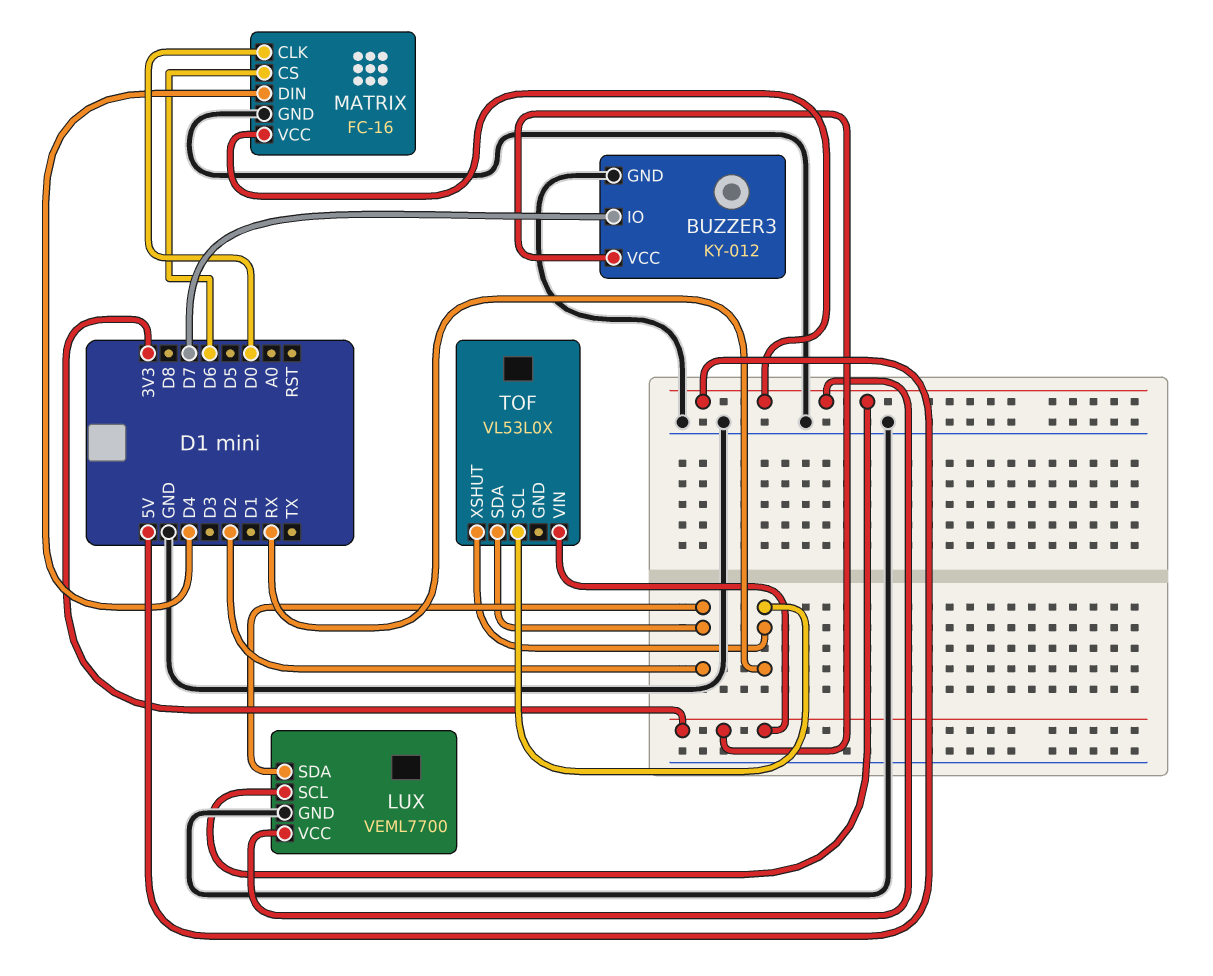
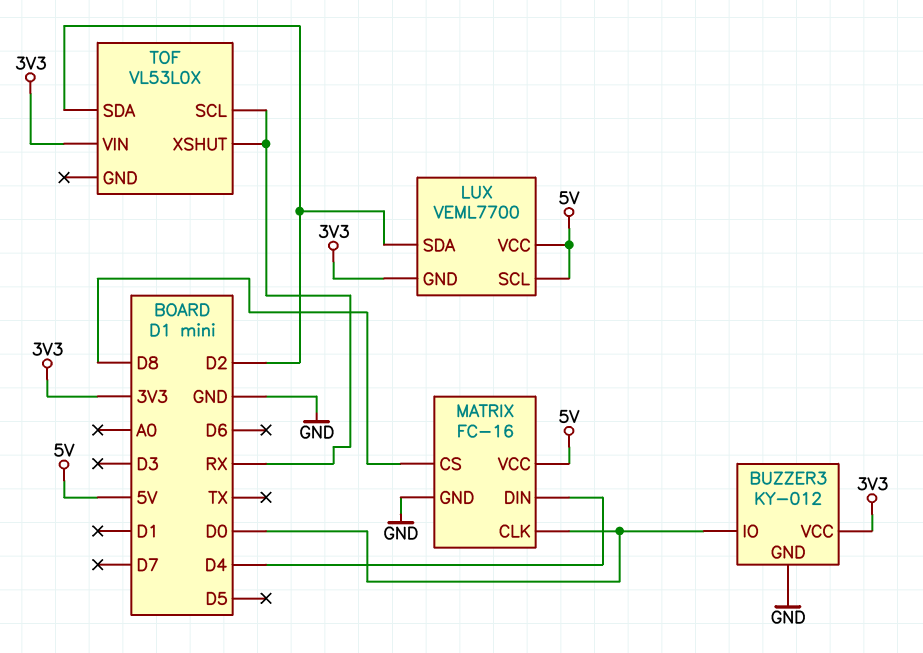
BUZZER3 pin IO: D7 -> D0
LUX pin GND: GND -> 3V3
MATRIX pin CS: D6 -> D8

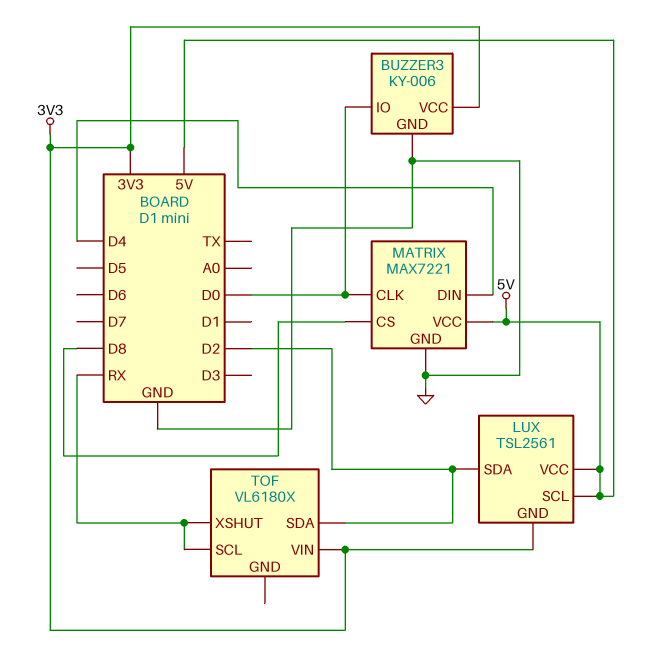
BUZZER3: KY-012 -> KY-006
LUX: VEML7700 -> TSL2561
MATRIX: FC-16 -> MAX7221
TOF: VL53L0X -> VL6180X

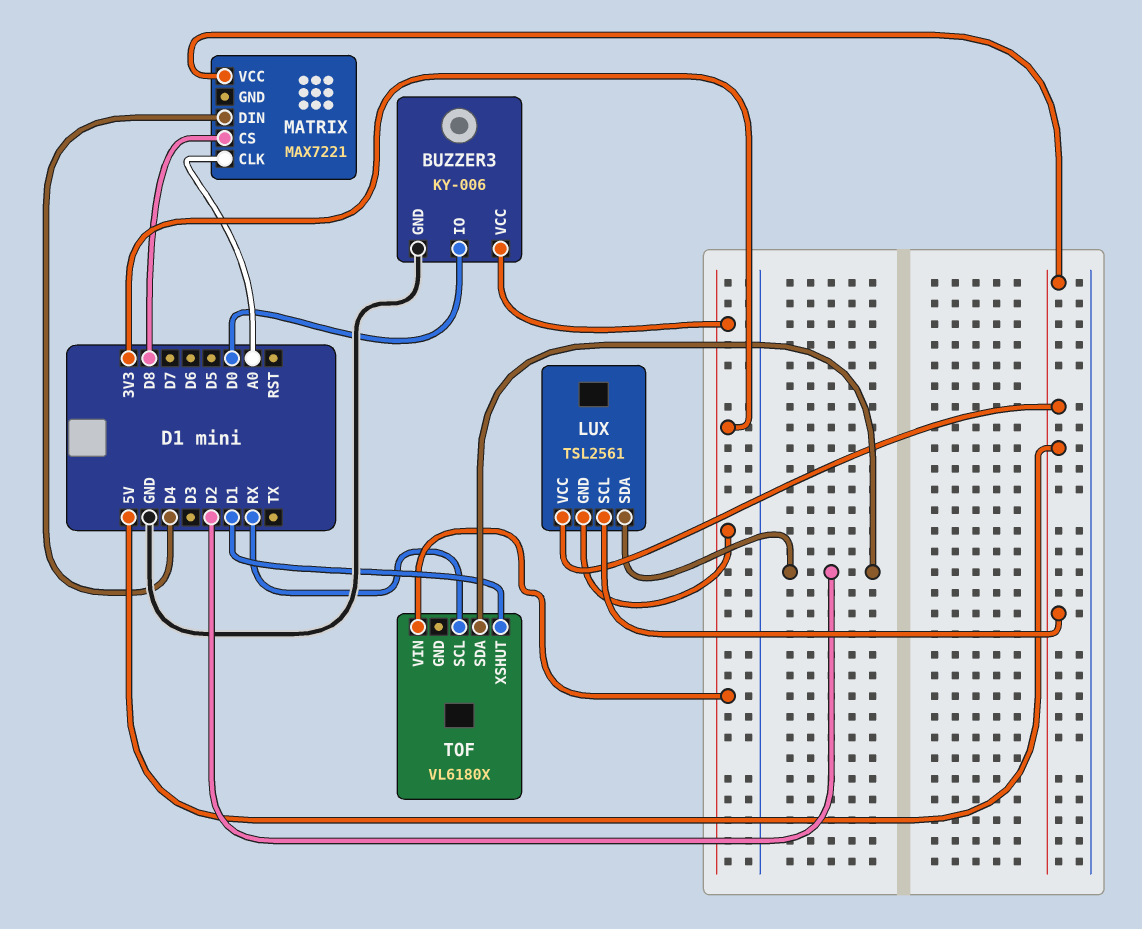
MATRIX pin CLK: D0 -> A0
MATRIX pin GND: GND -> none
TOF pin XSHUT: RX -> D1

